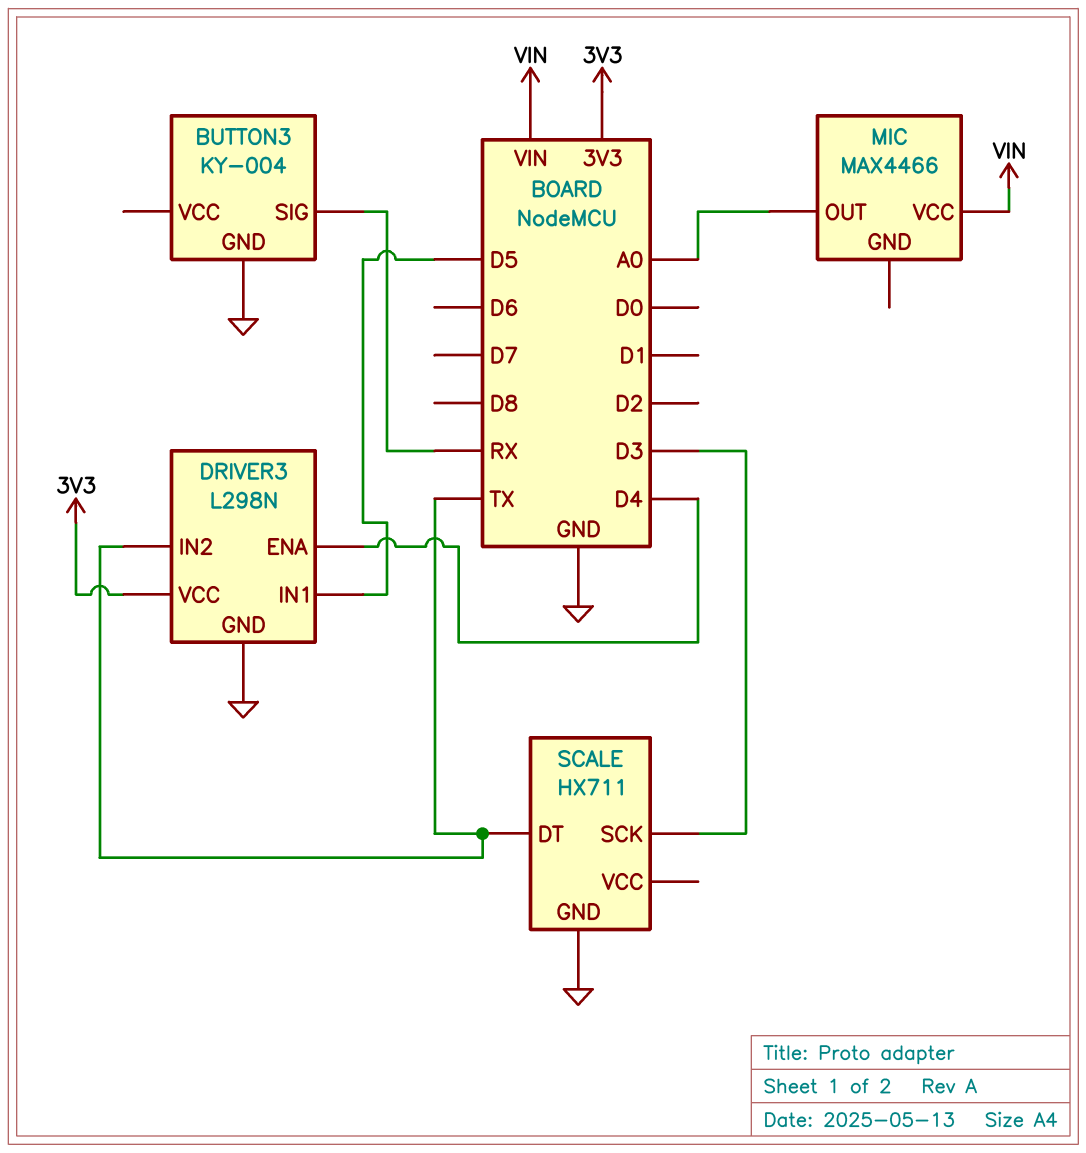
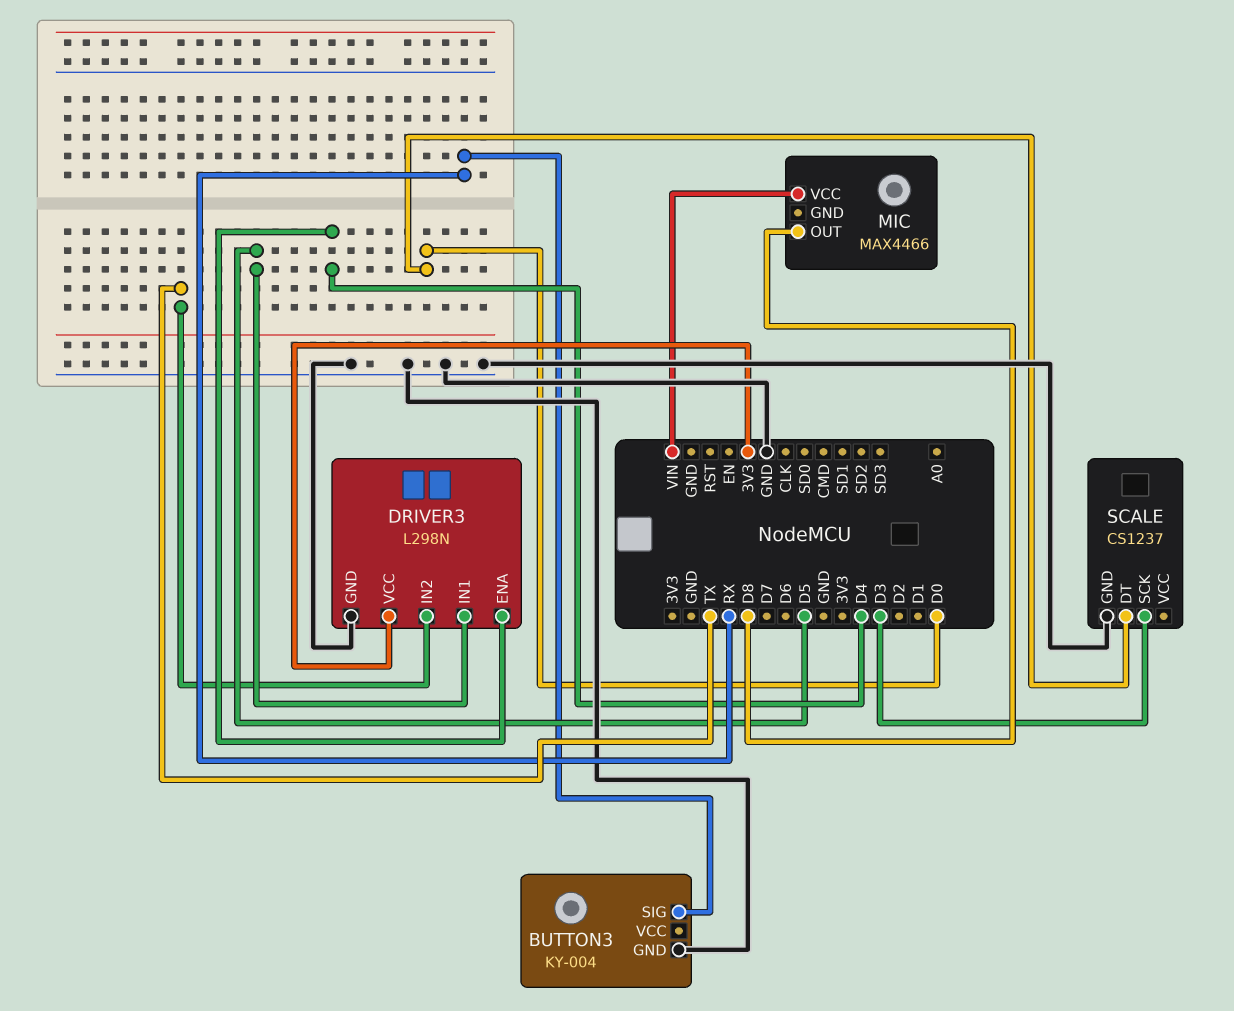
MIC pin OUT: A0 -> D8
SCALE: HX711 -> CS1237
SCALE pin DT: TX -> D0

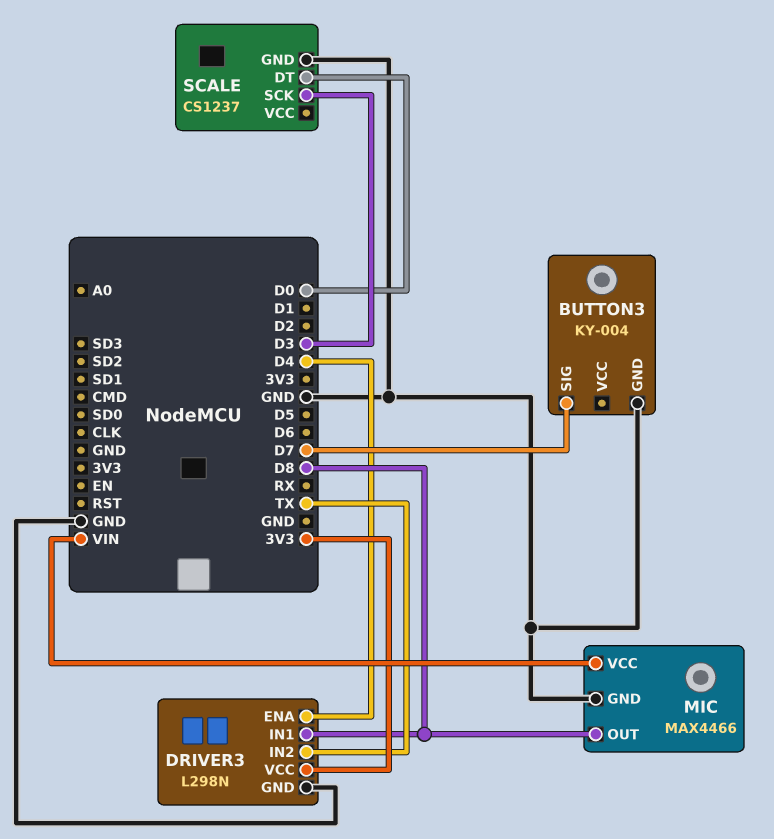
BUTTON3 pin SIG: RX -> D7
DRIVER3 pin IN1: D5 -> D8
MIC pin GND: none -> GND

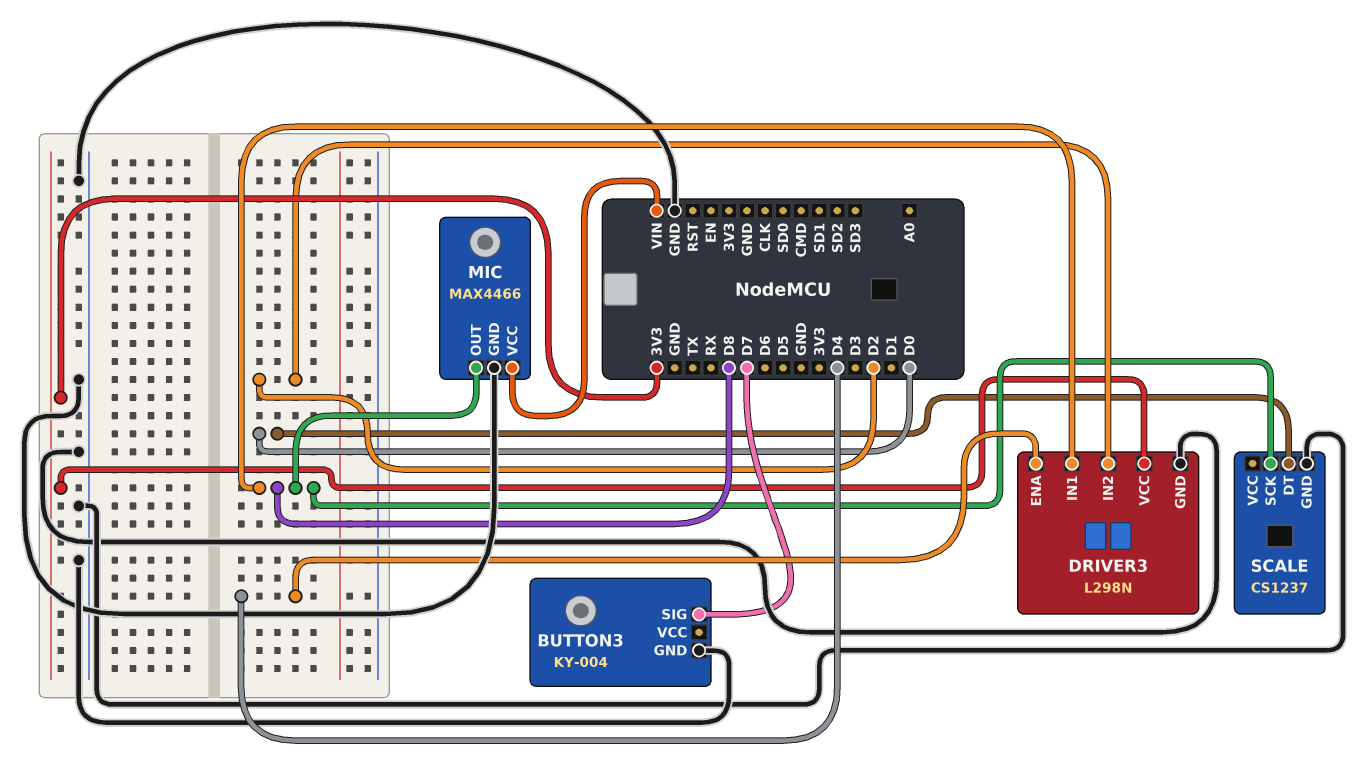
DRIVER3 pin IN2: TX -> D2
SCALE pin SCK: D3 -> D8

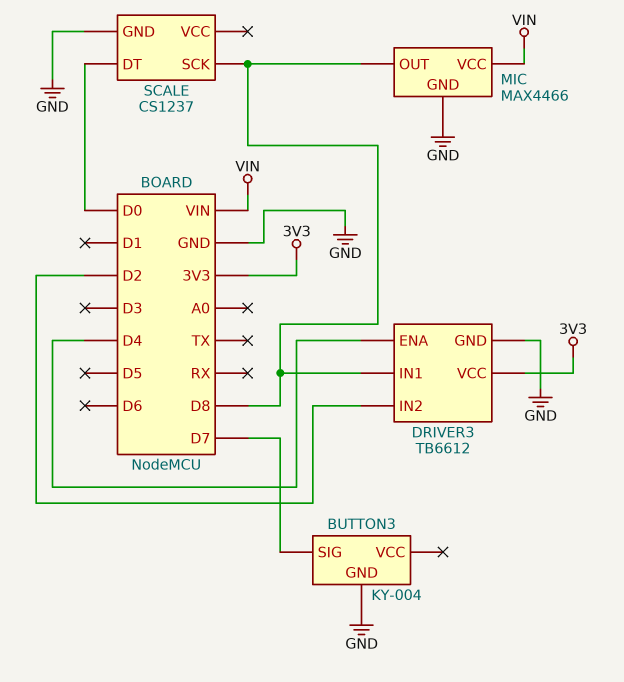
DRIVER3: L298N -> TB6612

